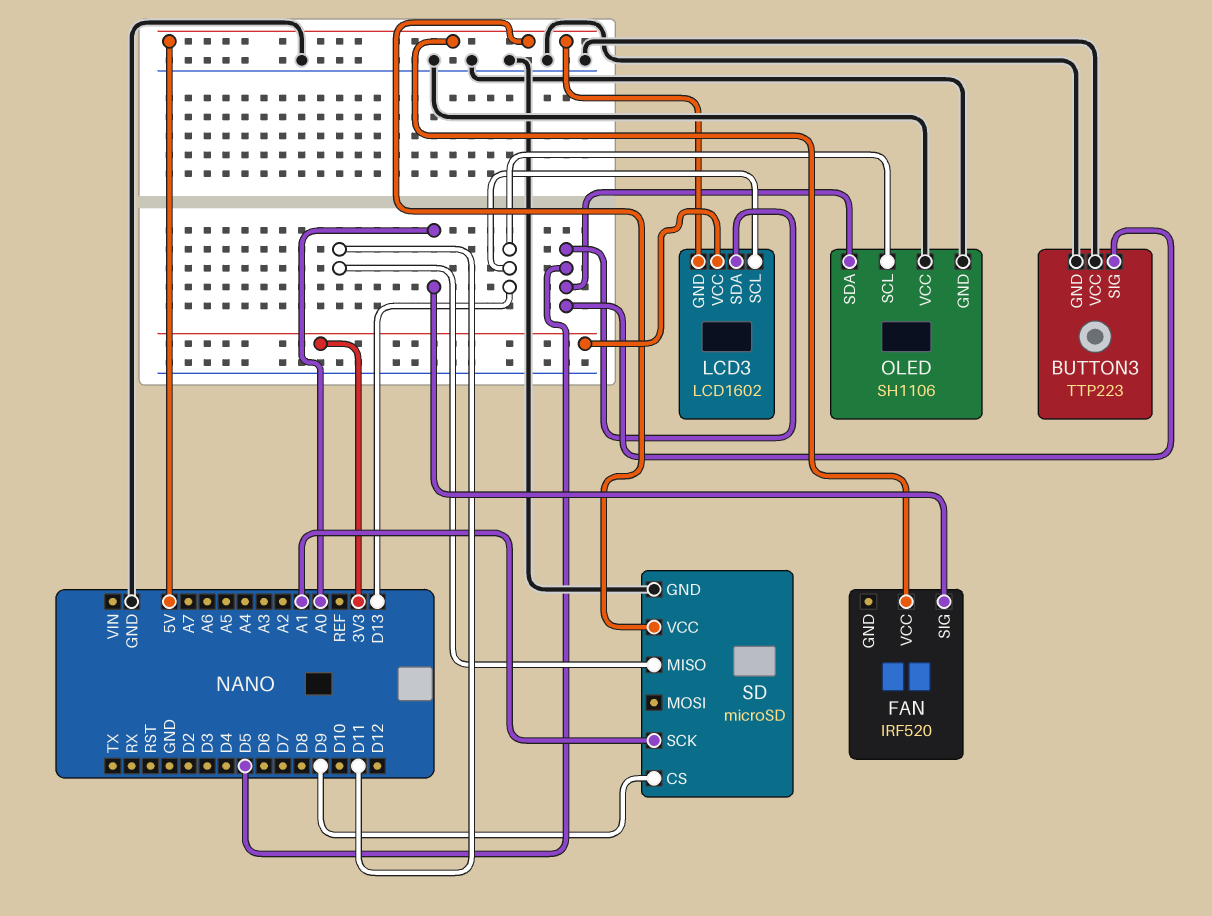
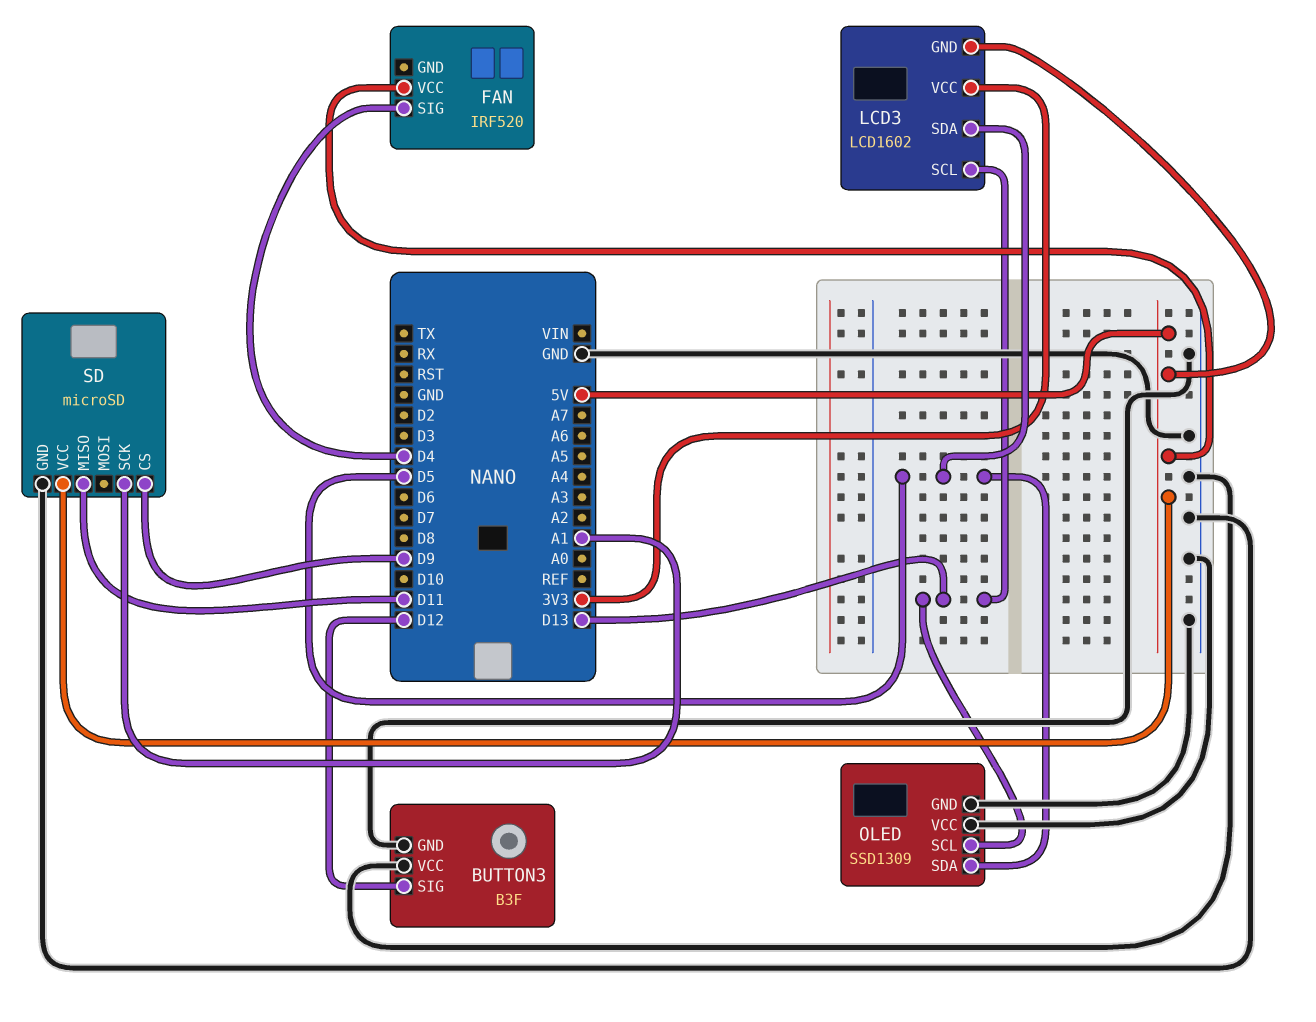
BUTTON3: TTP223 -> B3F
BUTTON3 pin SIG: D5 -> D12
FAN pin SIG: A0 -> D4
OLED: SH1106 -> SSD1309

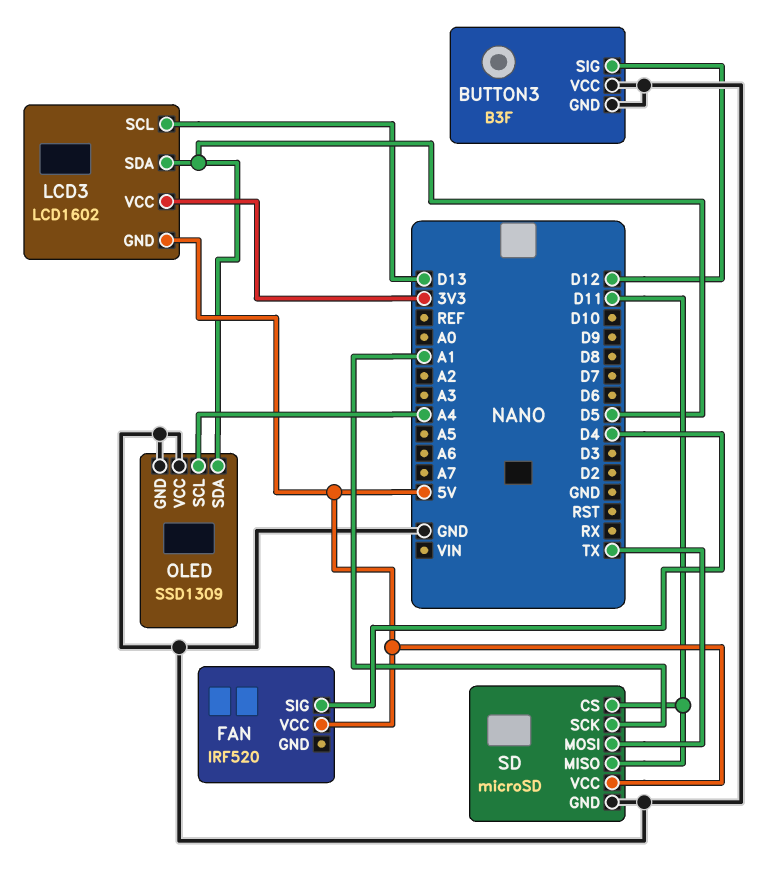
OLED pin SCL: D13 -> A4
SD pin CS: D9 -> D11
SD pin MOSI: none -> TX

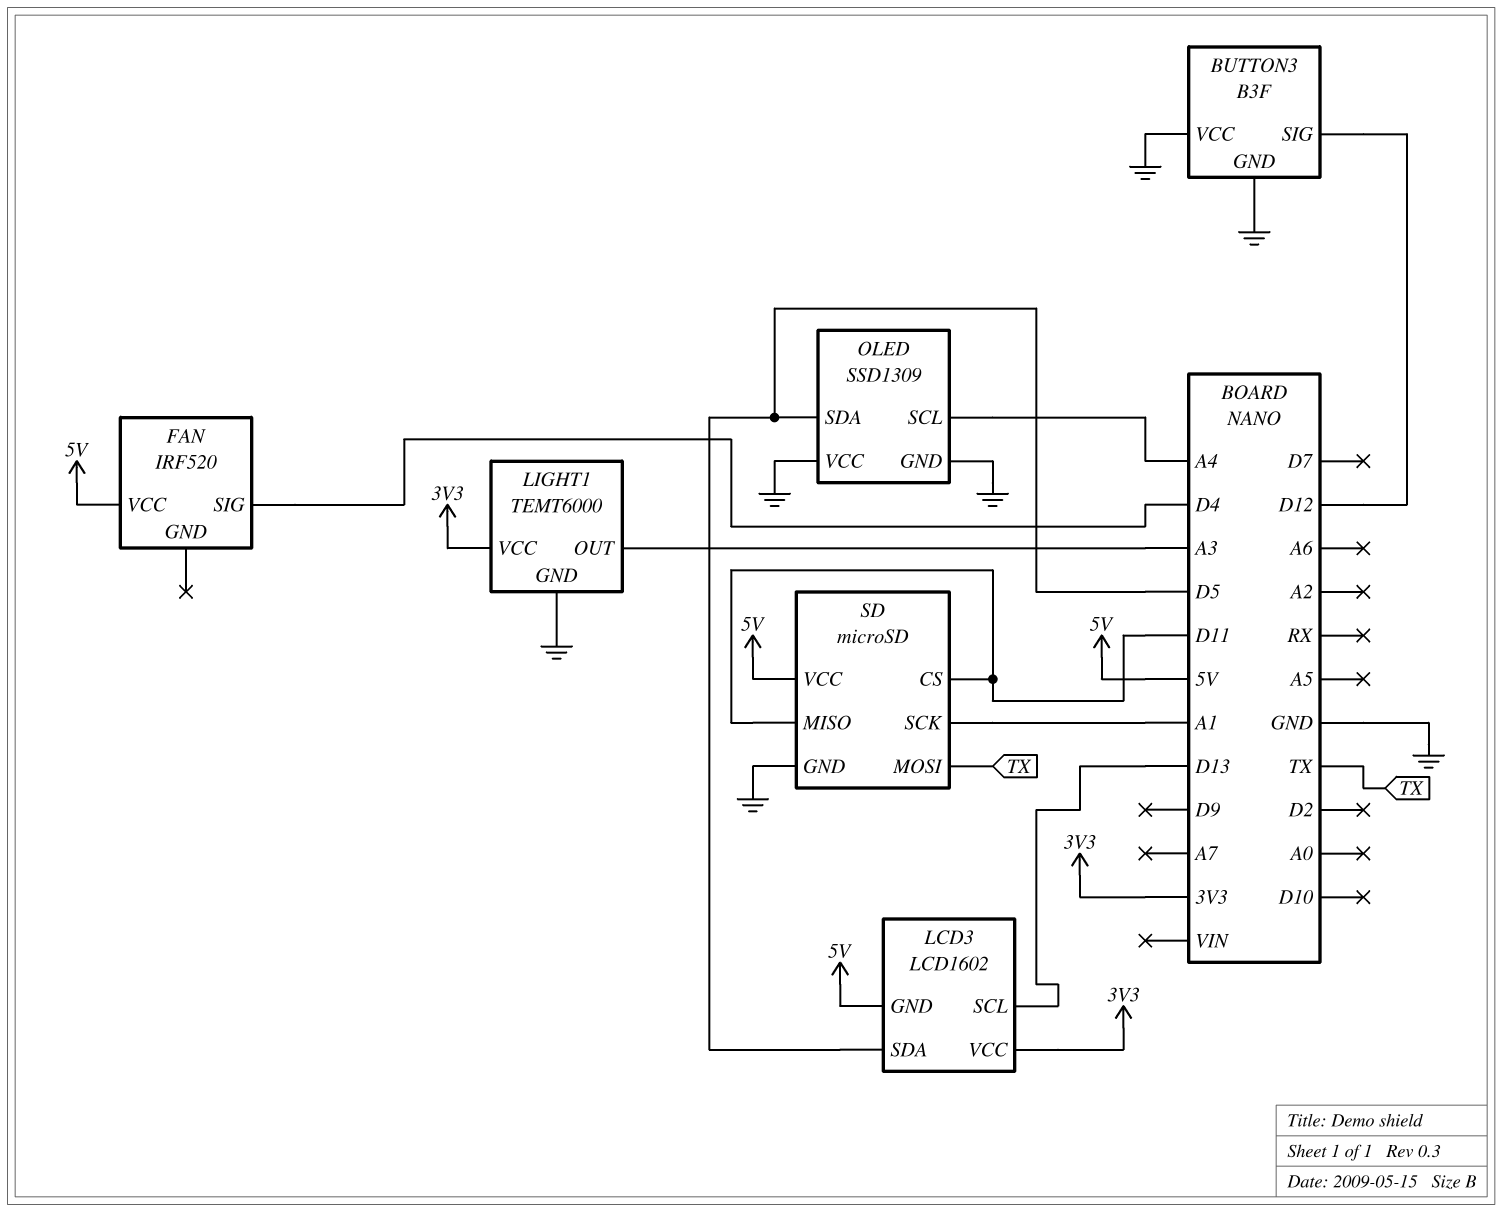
LIGHT1: none -> TEMT6000
LIGHT1 pin GND: none -> GND
LIGHT1 pin OUT: none -> A3
LIGHT1 pin VCC: none -> 3V3

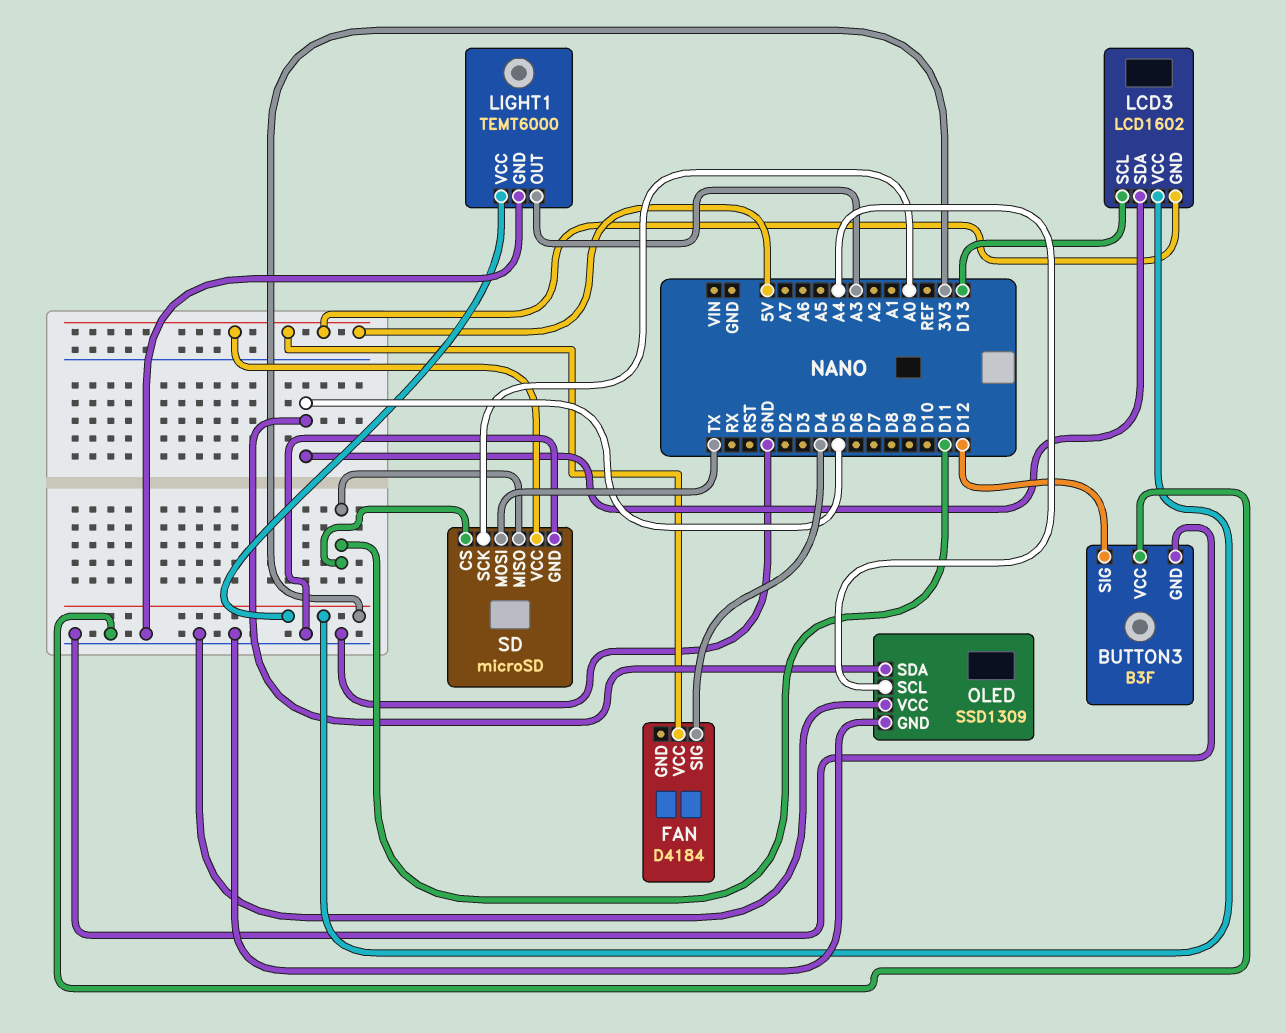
FAN: IRF520 -> D4184
SD pin SCK: A1 -> A0

